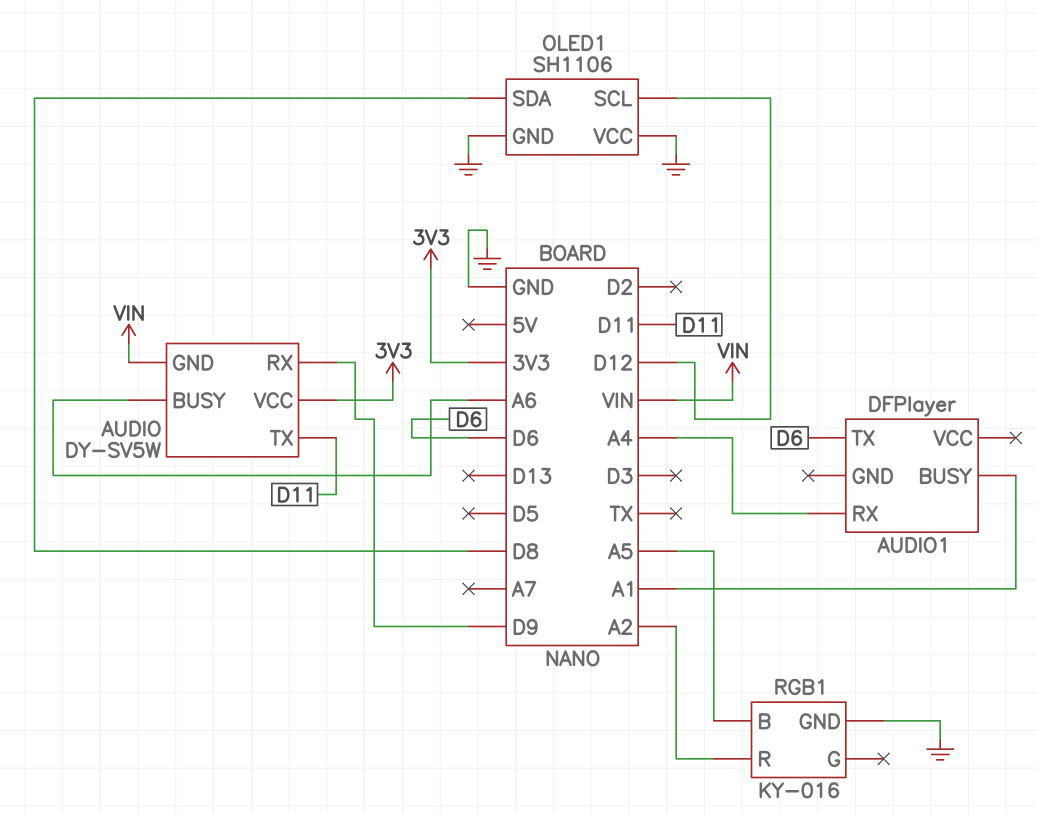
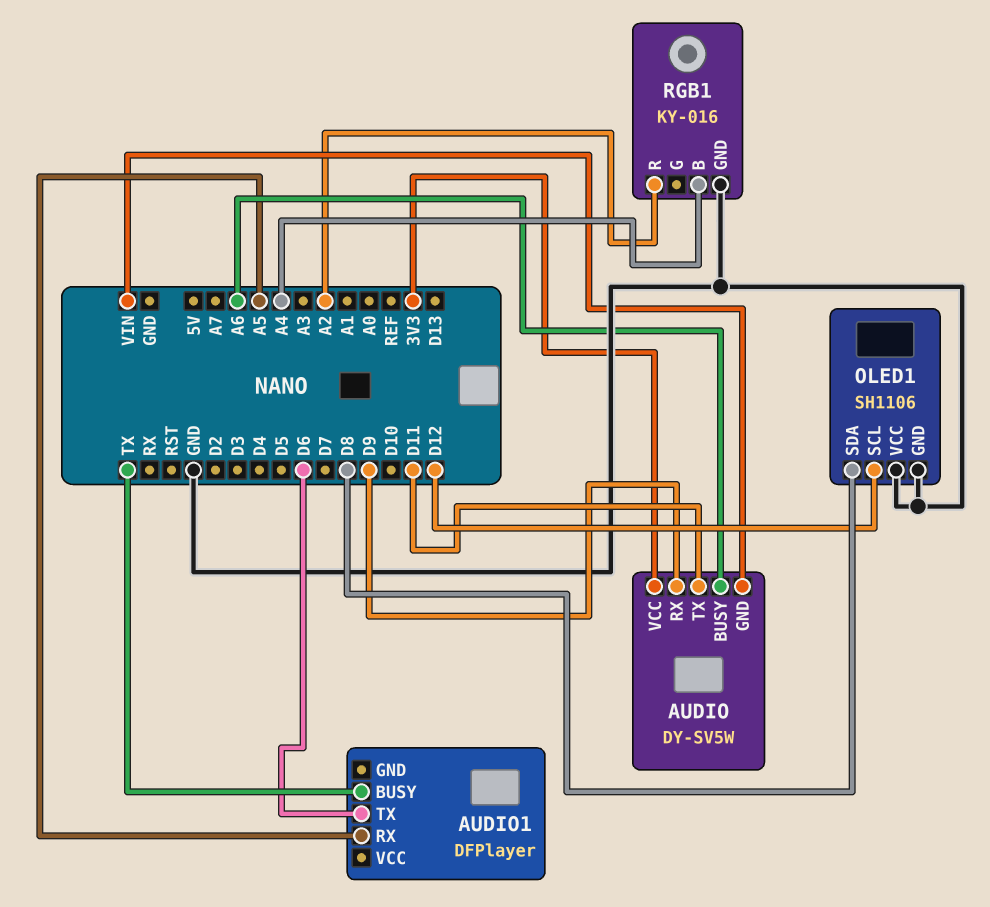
AUDIO1 pin BUSY: A1 -> TX
AUDIO1 pin RX: A4 -> A5
RGB1 pin B: A5 -> A4

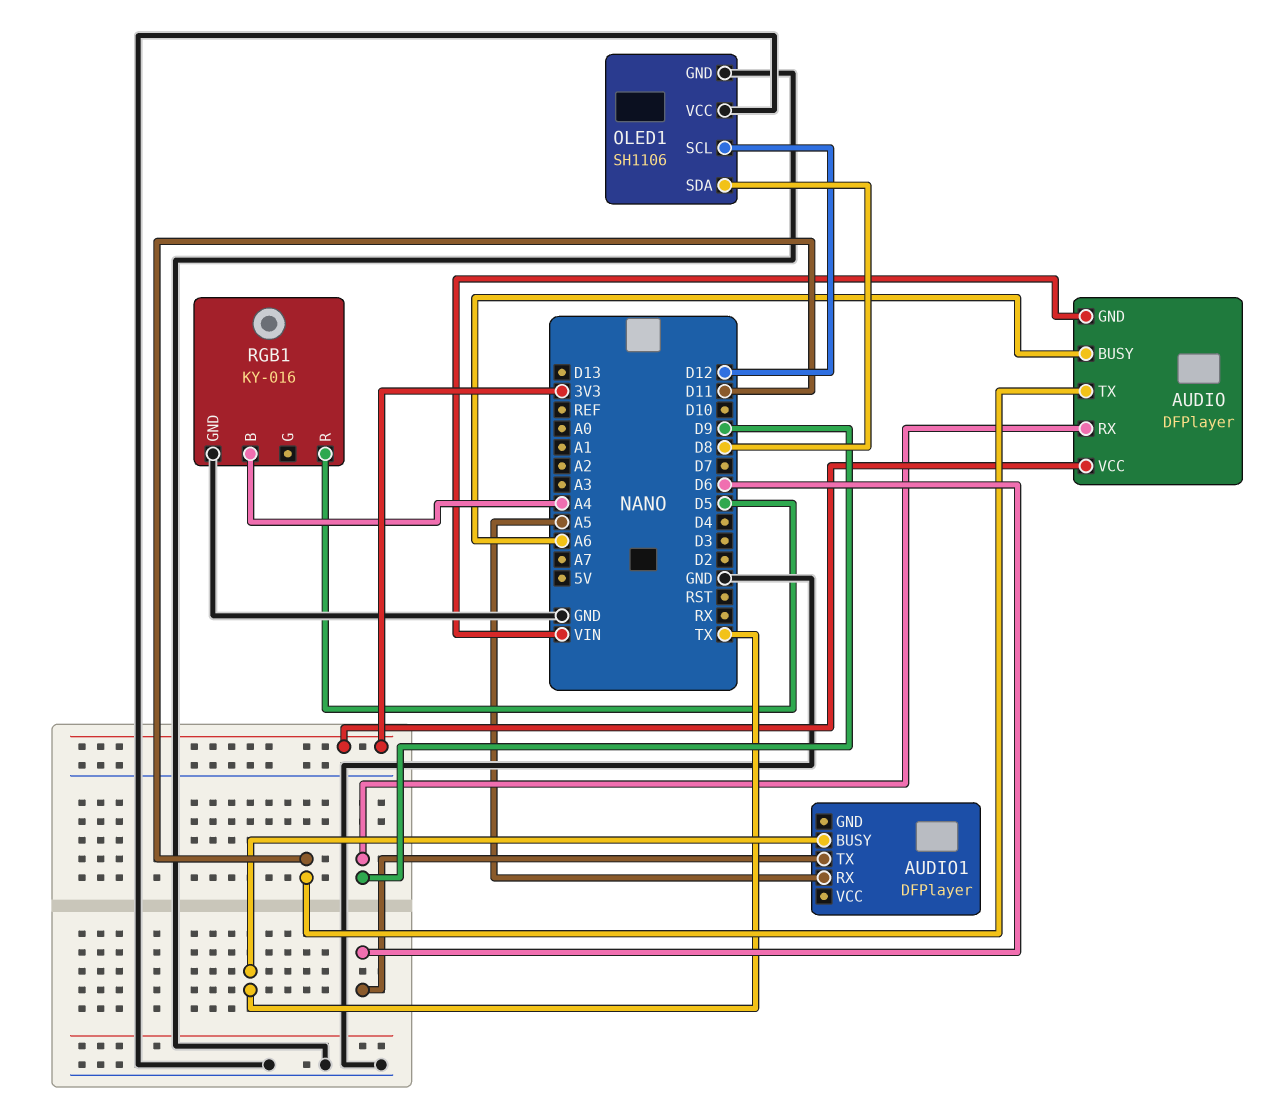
AUDIO: DY-SV5W -> DFPlayer
RGB1 pin R: A2 -> D5

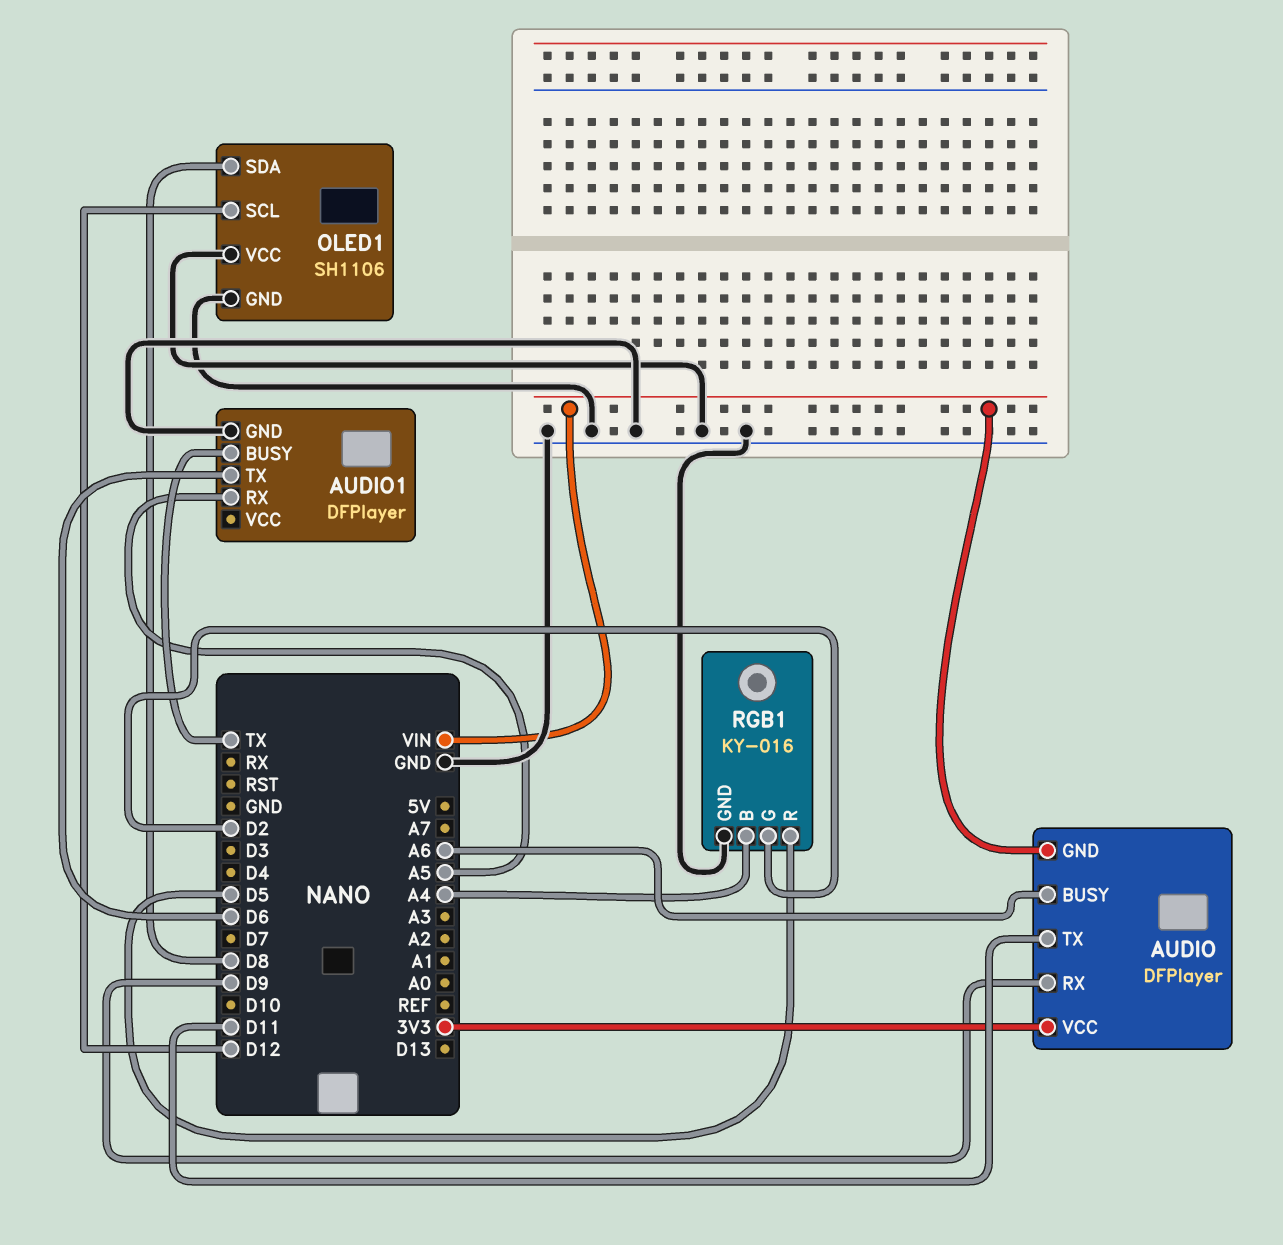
AUDIO1 pin GND: none -> GND
RGB1 pin G: none -> D2

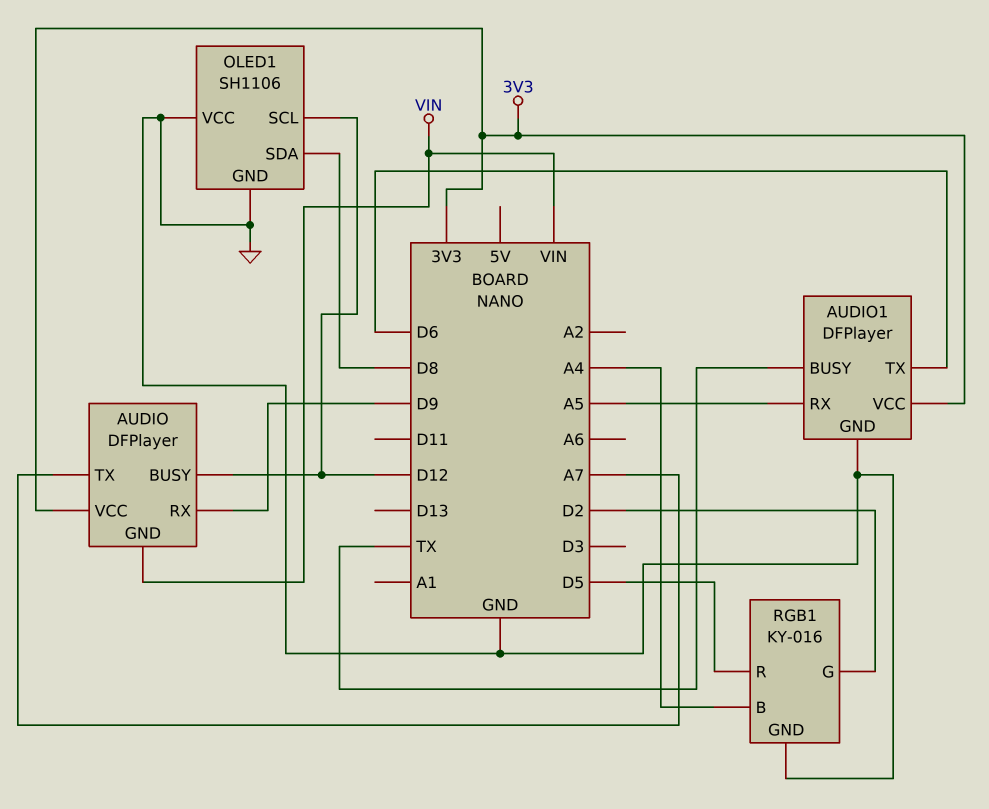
AUDIO pin BUSY: A6 -> D12
AUDIO pin TX: D11 -> A7
AUDIO1 pin VCC: none -> 3V3

